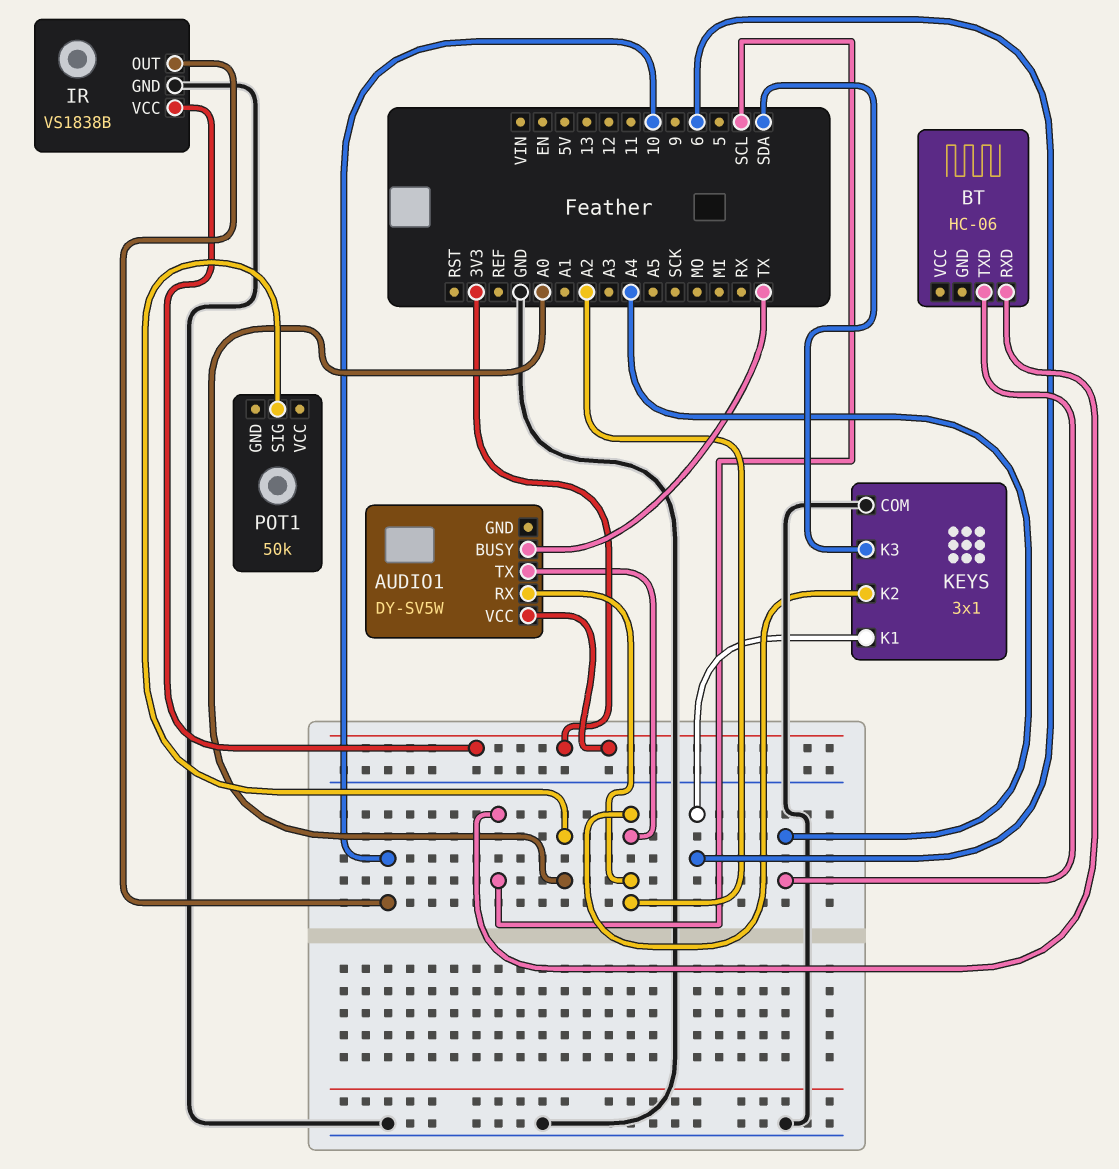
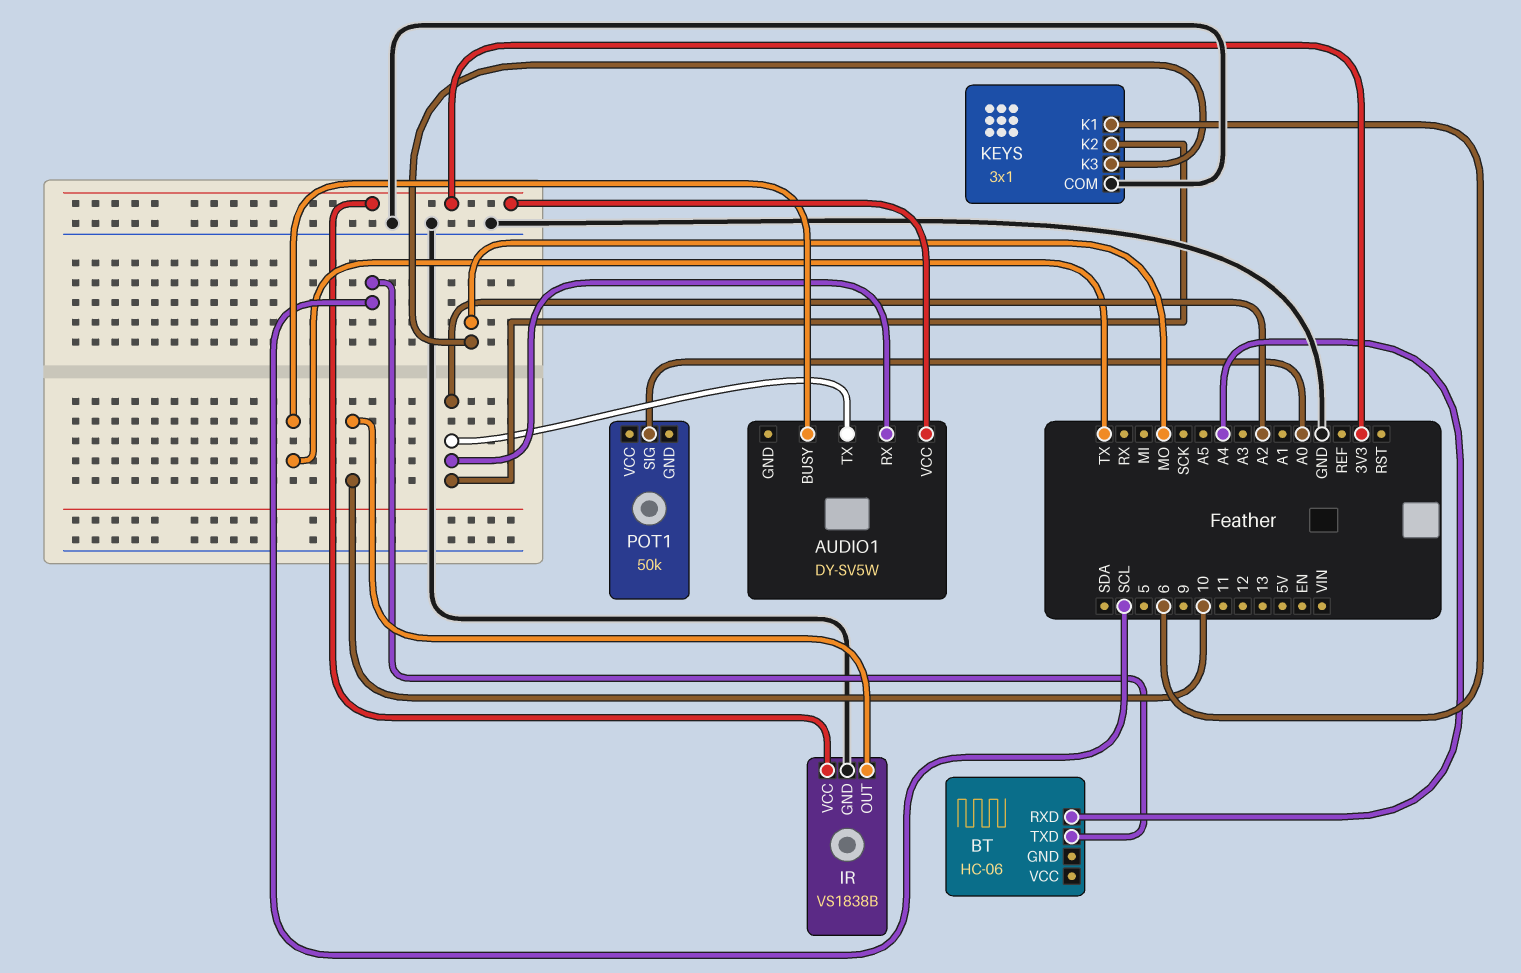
BT pin RXD: SCL -> A4
BT pin TXD: A4 -> SCL
KEYS pin K3: SDA -> MO

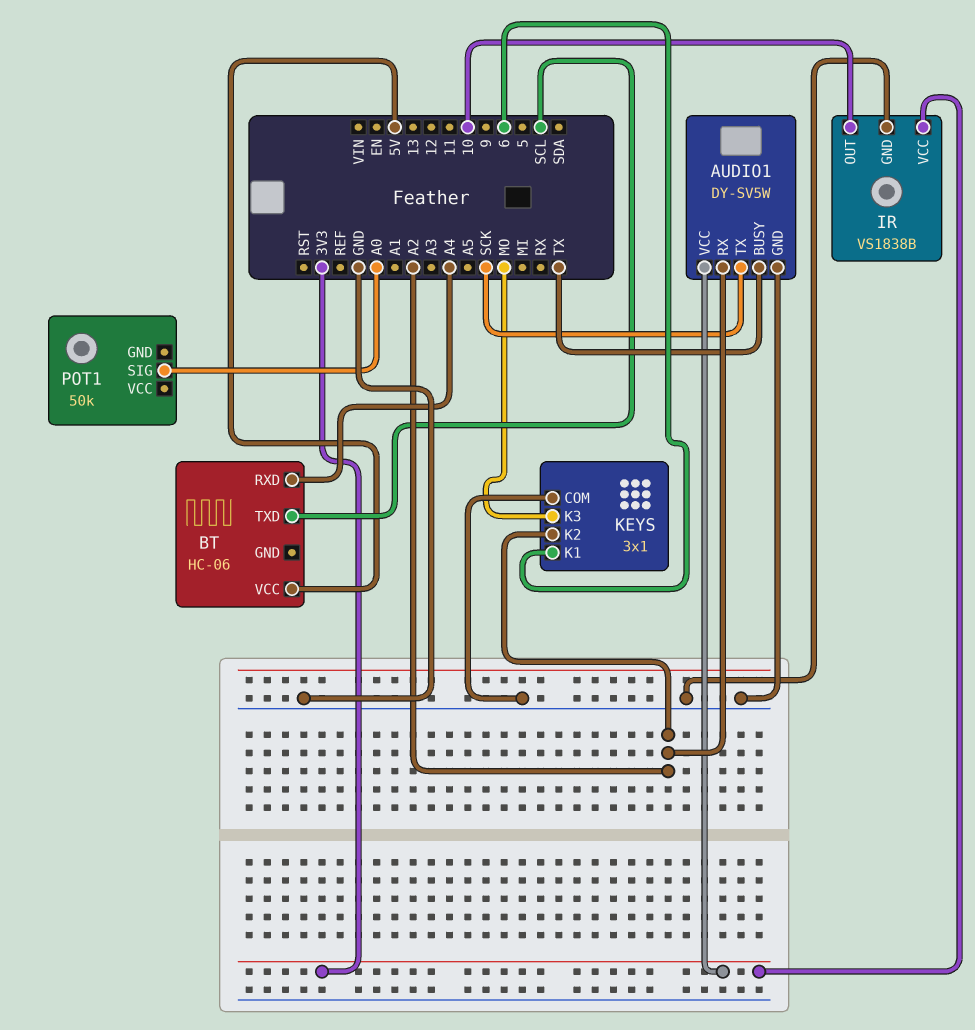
AUDIO1 pin GND: none -> GND
AUDIO1 pin TX: A2 -> SCK
BT pin VCC: none -> 5V

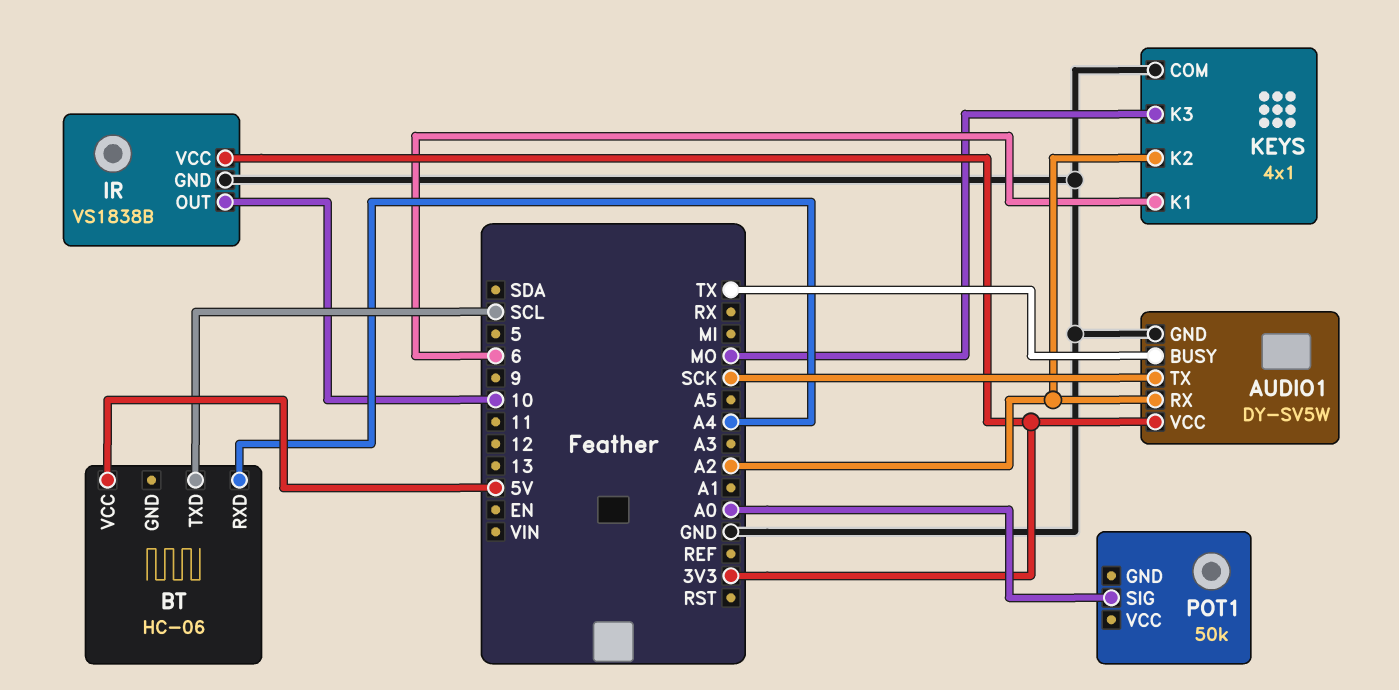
KEYS: 3x1 -> 4x1

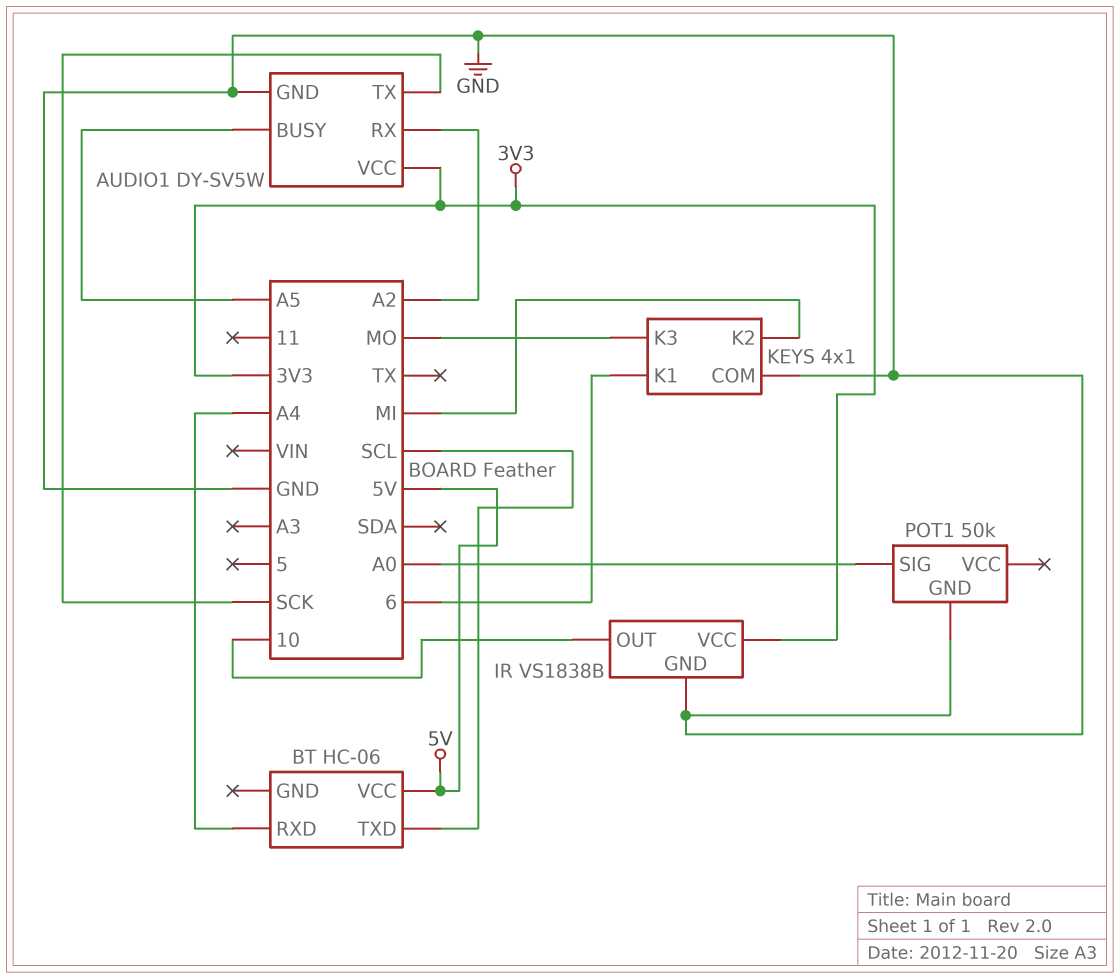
AUDIO1 pin BUSY: TX -> A5
KEYS pin K2: A2 -> MI
POT1 pin GND: none -> GND

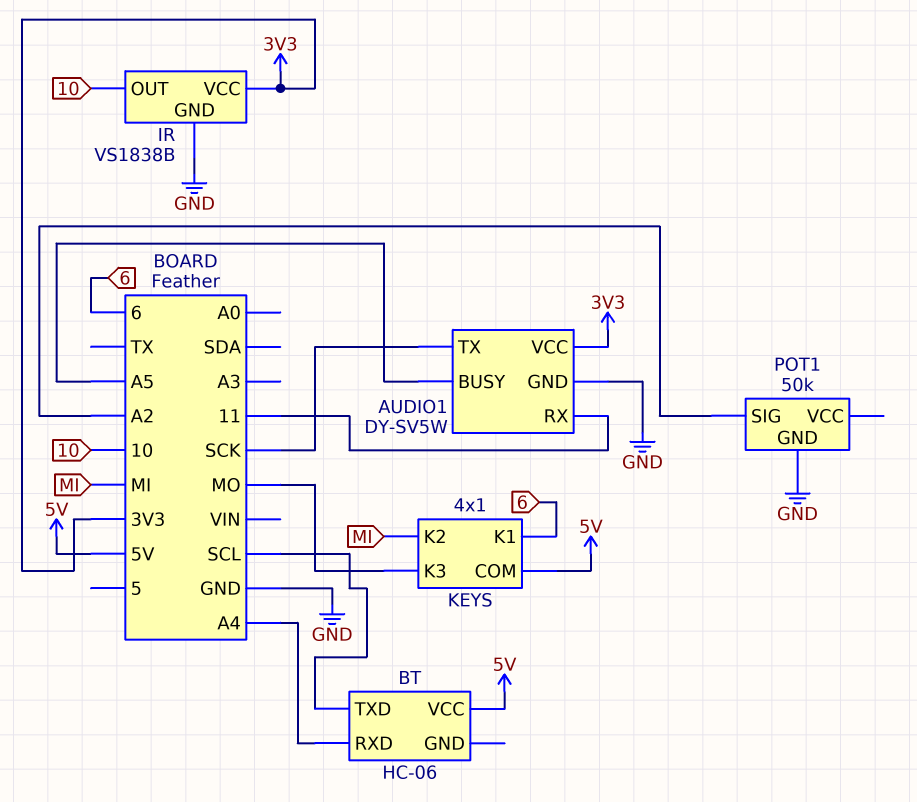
AUDIO1 pin RX: A2 -> 11
KEYS pin COM: GND -> 5V
POT1 pin SIG: A0 -> A2

